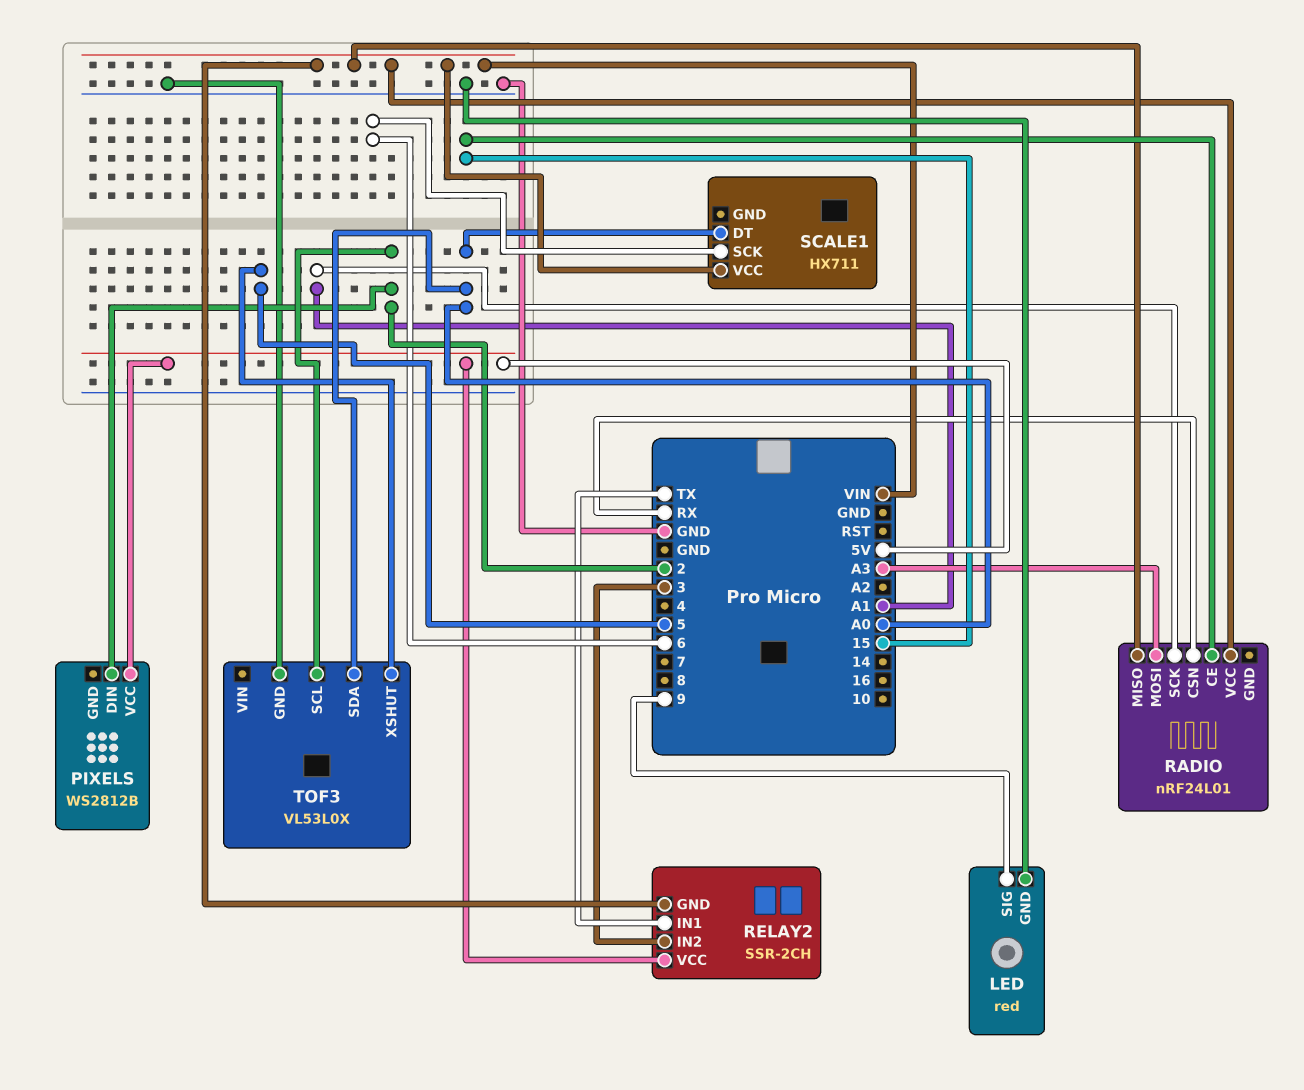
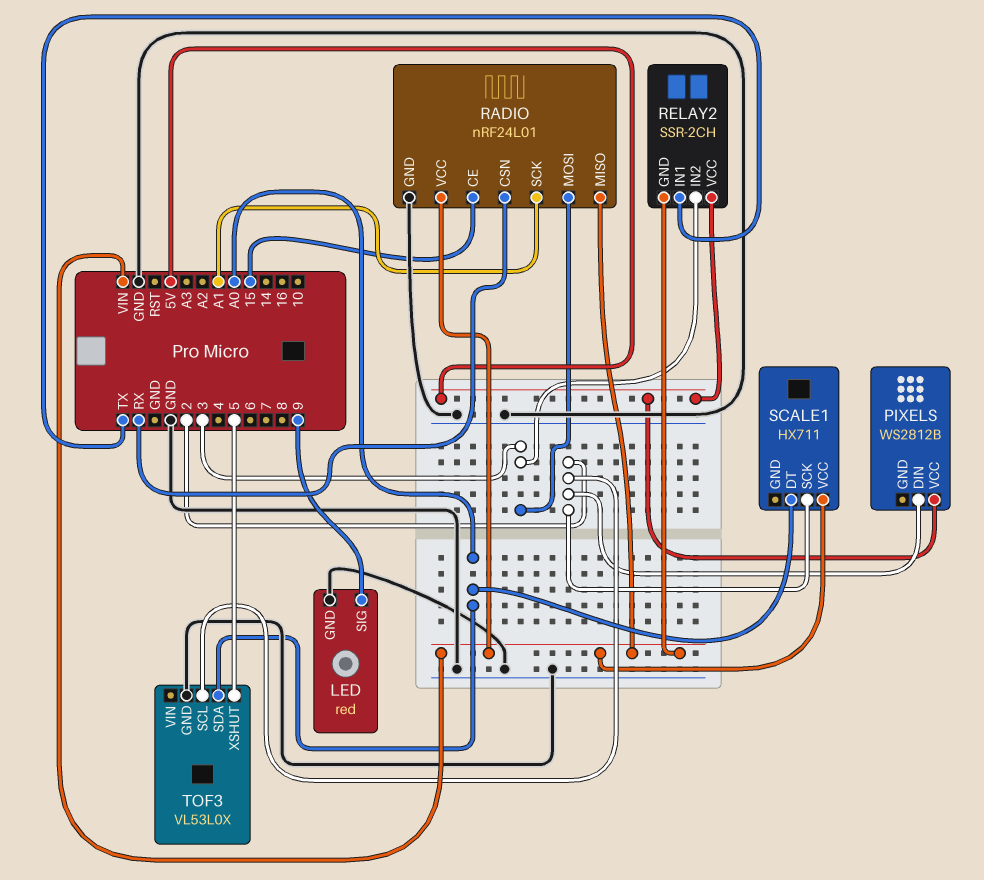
RADIO pin GND: none -> GND
RADIO pin MOSI: A3 -> 3
SCALE1 pin SCK: 6 -> 2

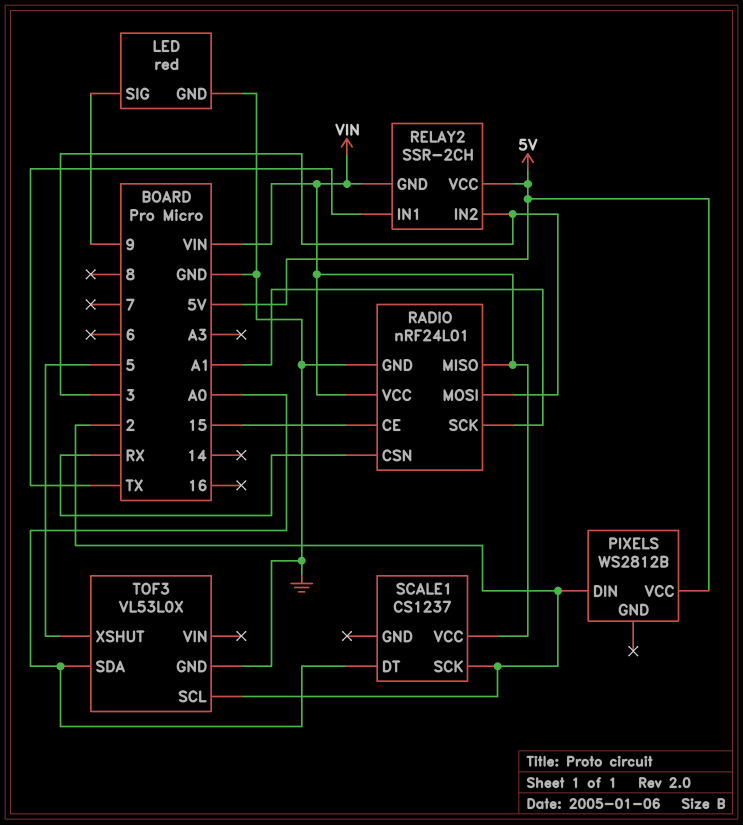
SCALE1: HX711 -> CS1237

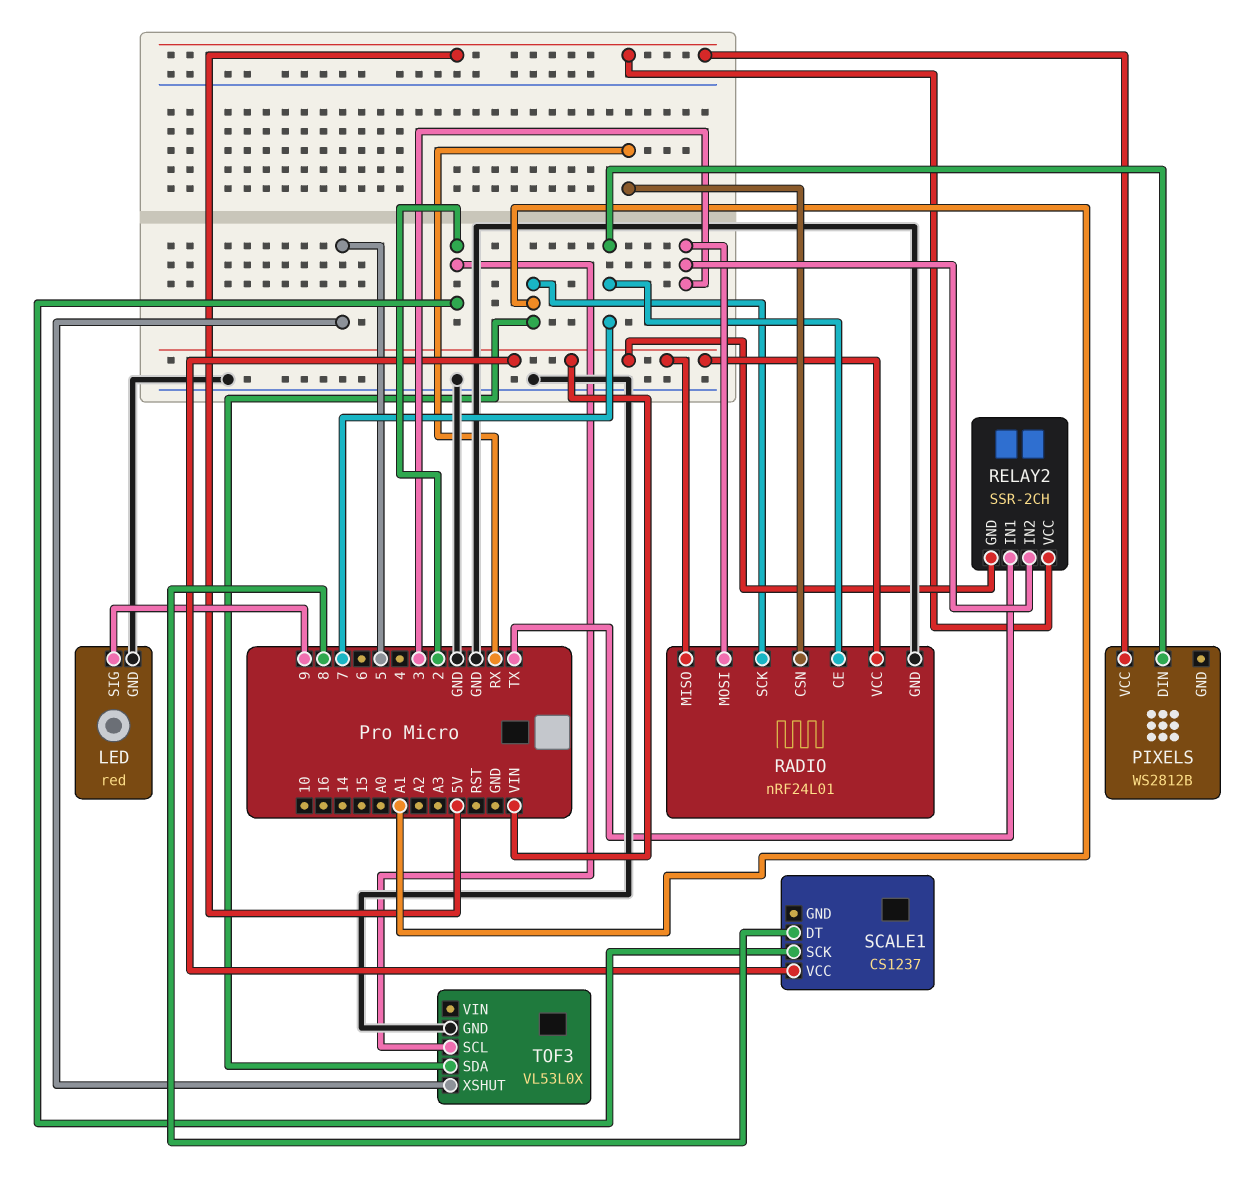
PIXELS pin DIN: 2 -> 7
RADIO pin CE: 15 -> 7
SCALE1 pin DT: A0 -> 8
TOF3 pin SDA: A0 -> A1

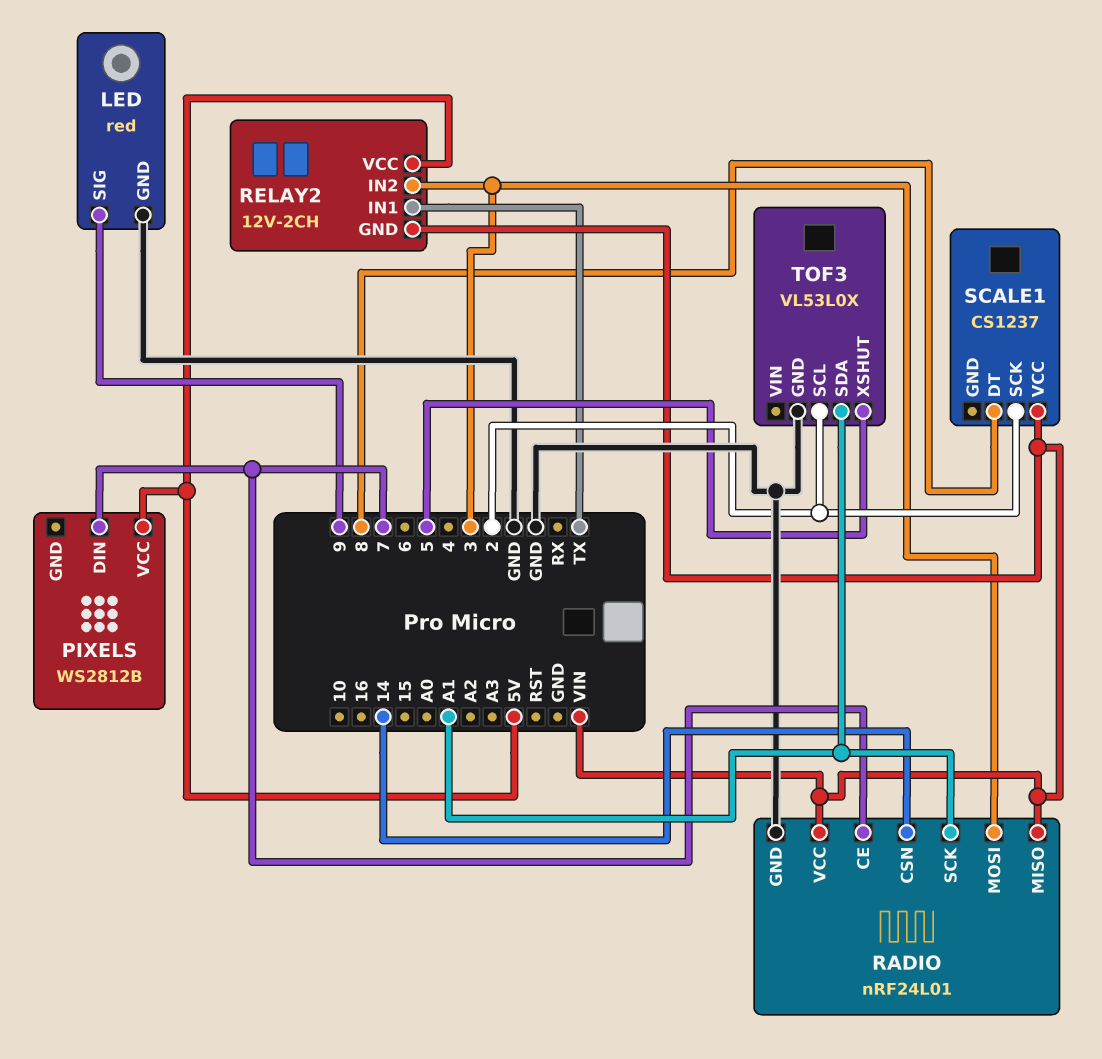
RADIO pin CSN: RX -> 14
RELAY2: SSR-2CH -> 12V-2CH

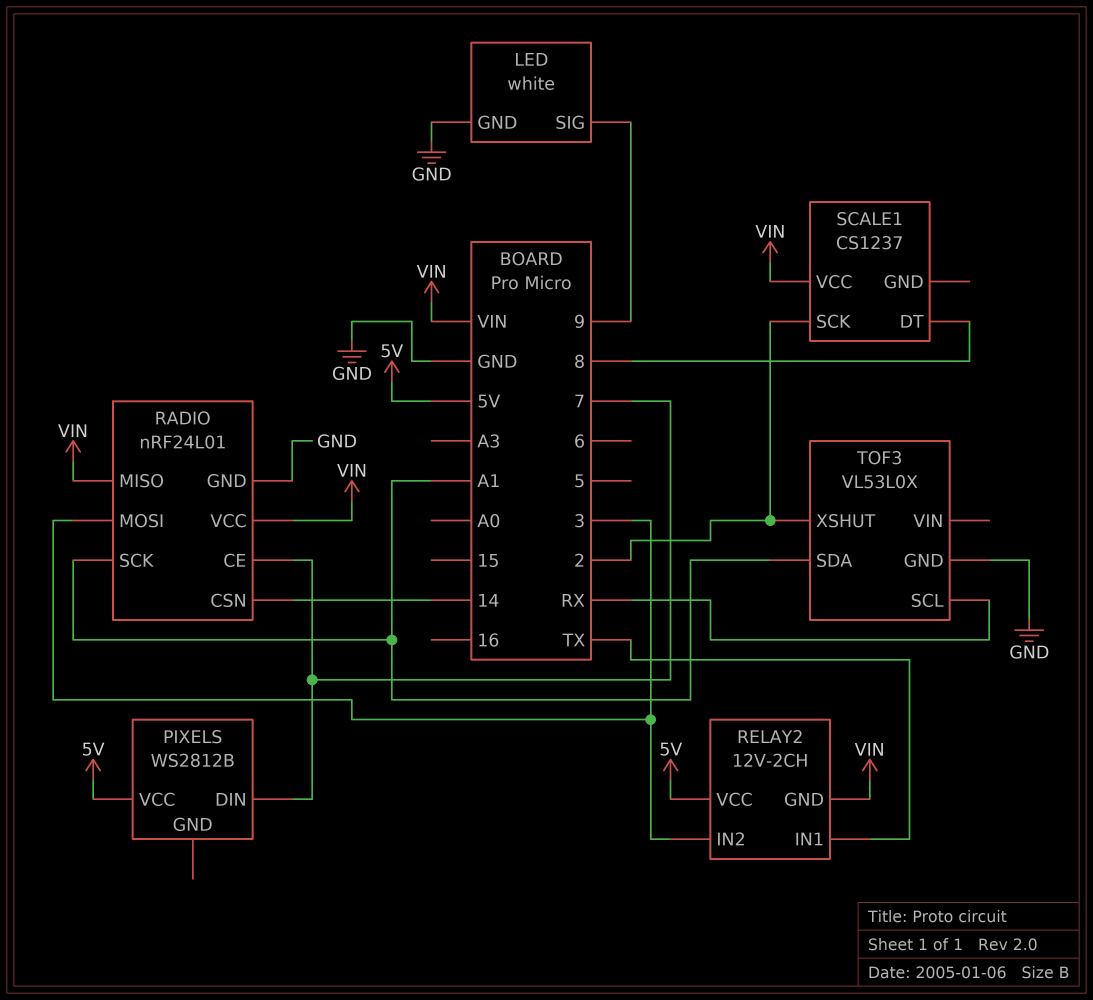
LED: red -> white
TOF3 pin SCL: 2 -> RX
TOF3 pin XSHUT: 5 -> 2

